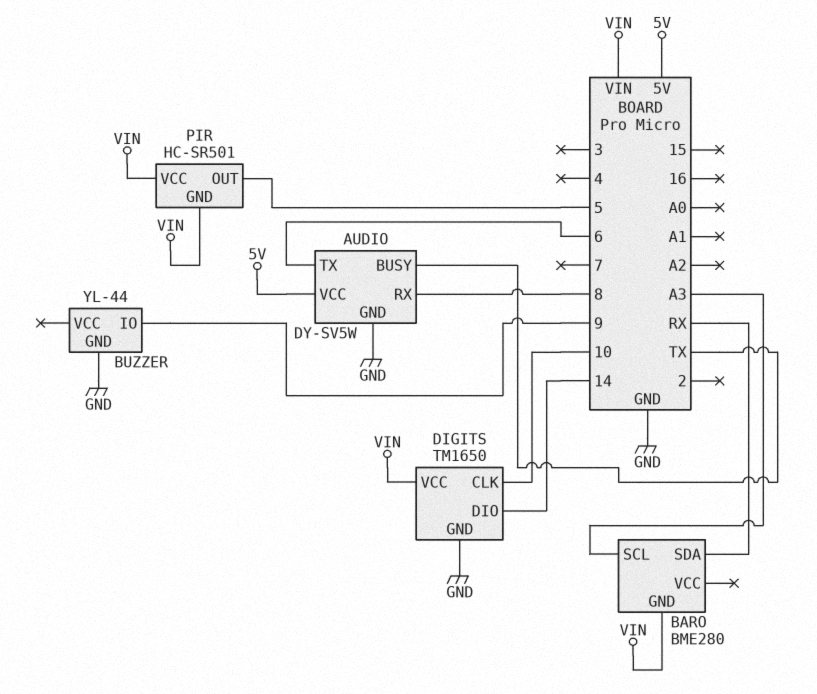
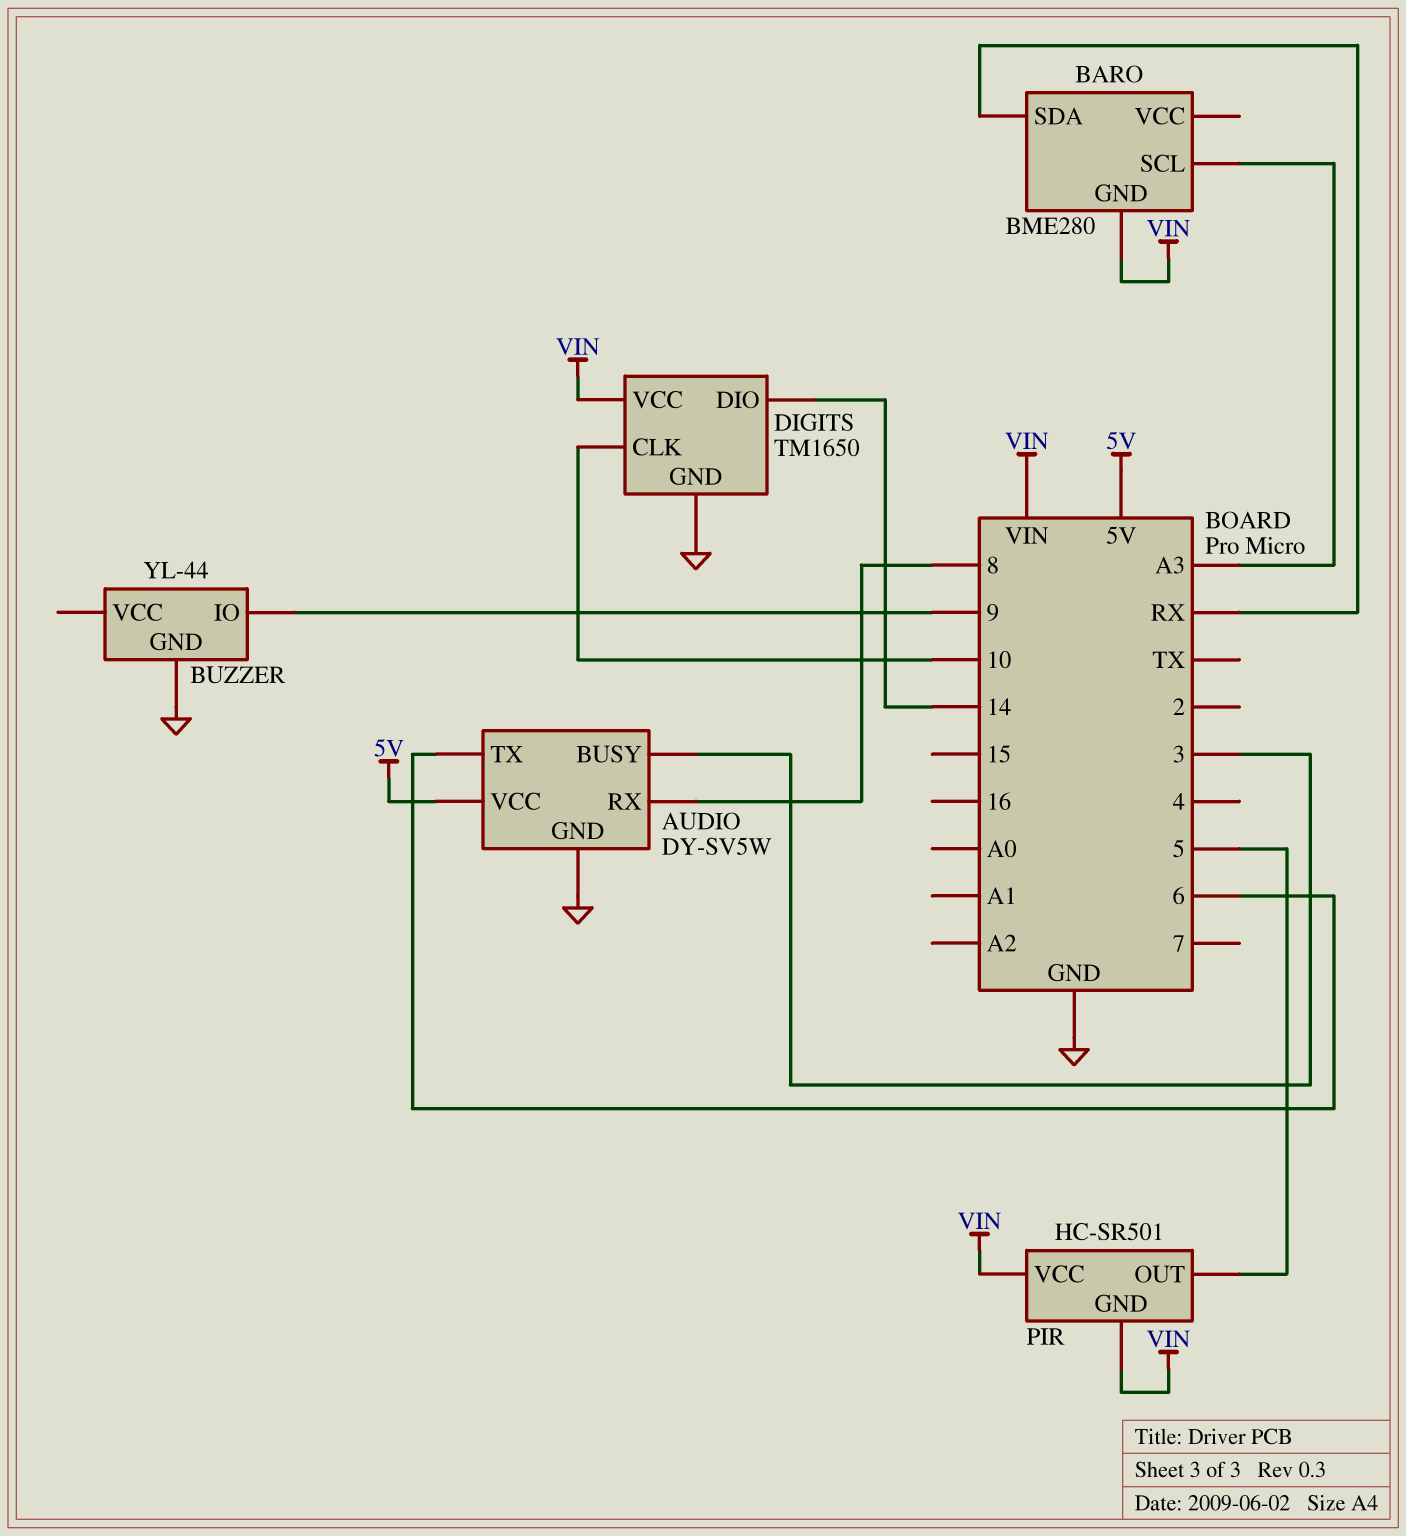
AUDIO pin BUSY: TX -> 3

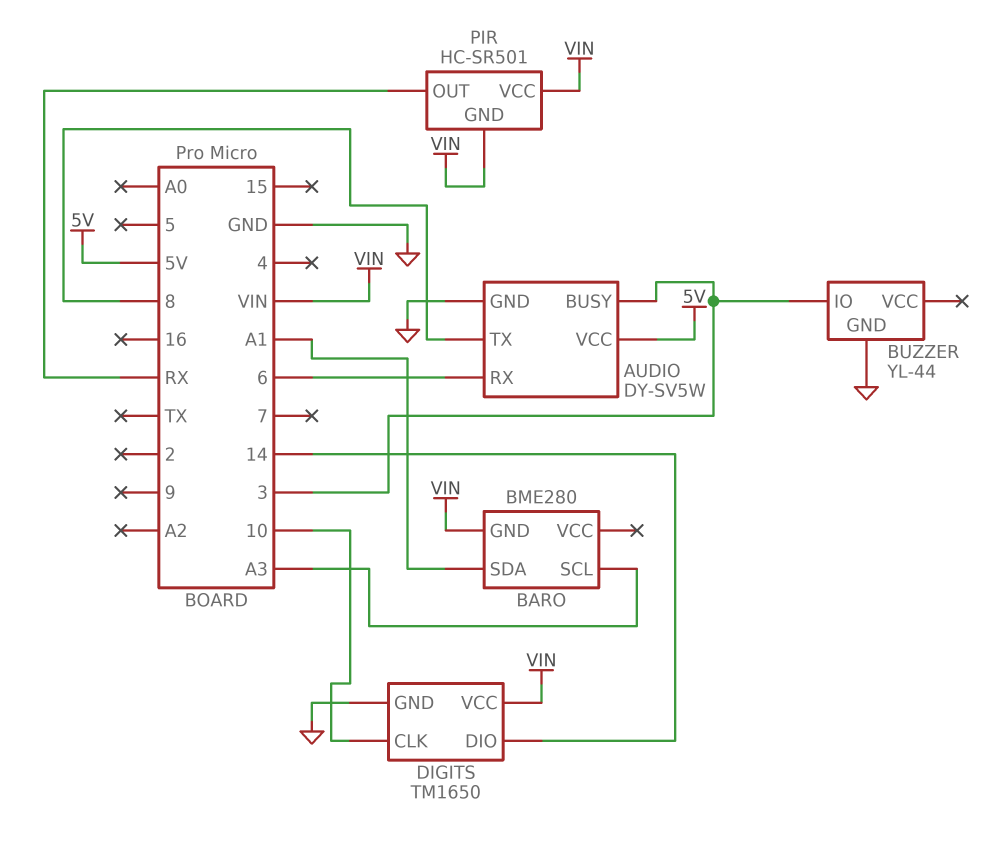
AUDIO pin RX: 8 -> 6
AUDIO pin TX: 6 -> 8
BARO pin SDA: RX -> A1
BUZZER pin IO: 9 -> 3
PIR pin OUT: 5 -> RX

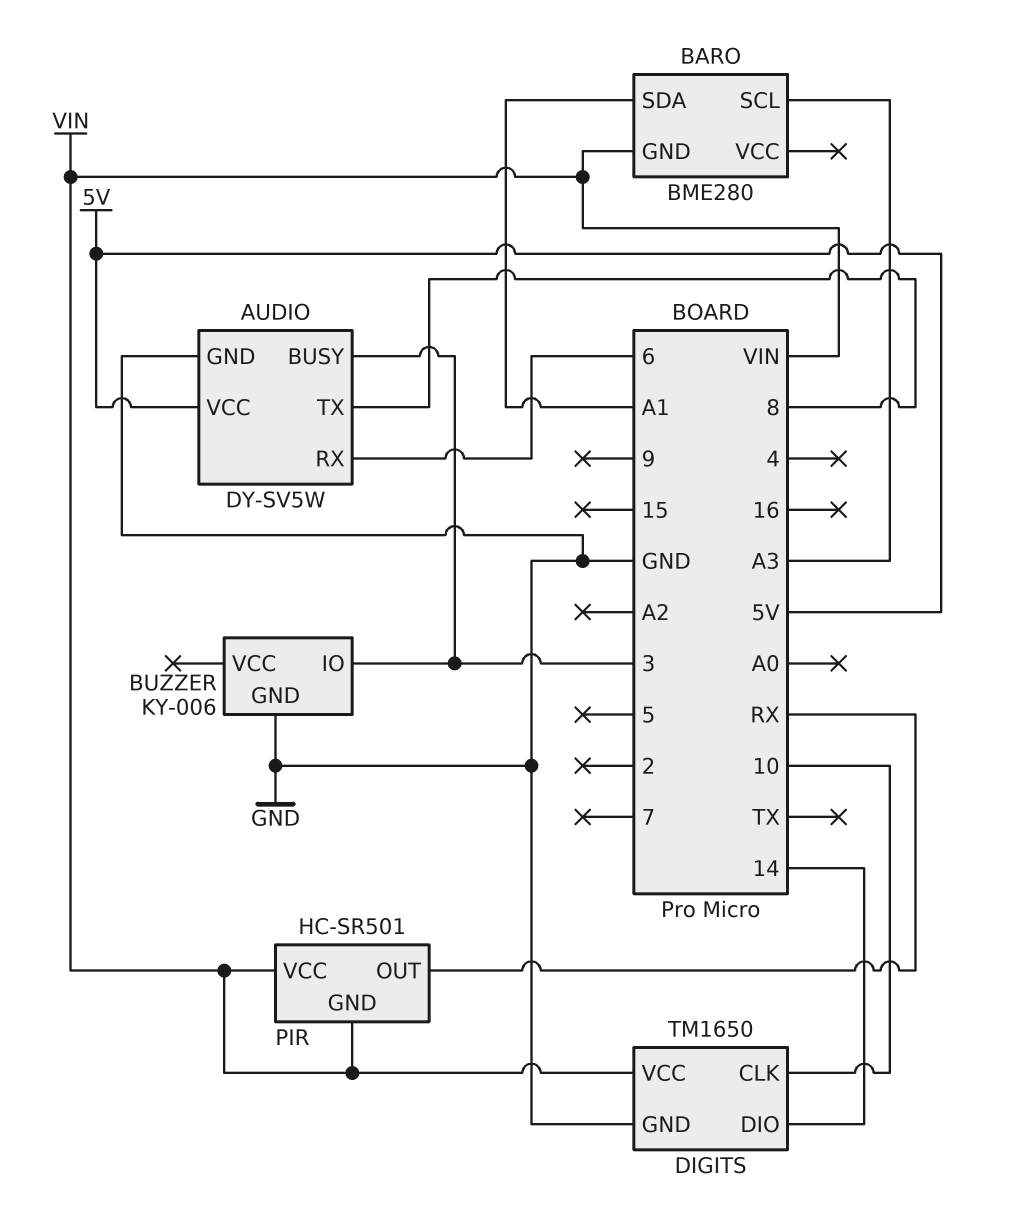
BUZZER: YL-44 -> KY-006

